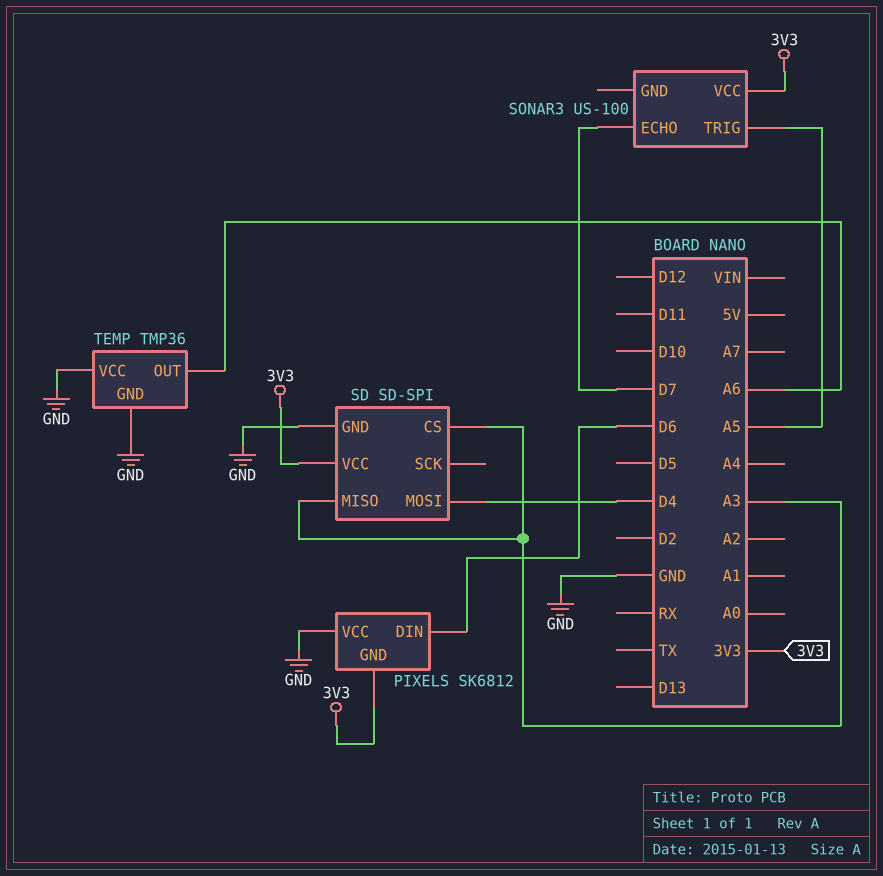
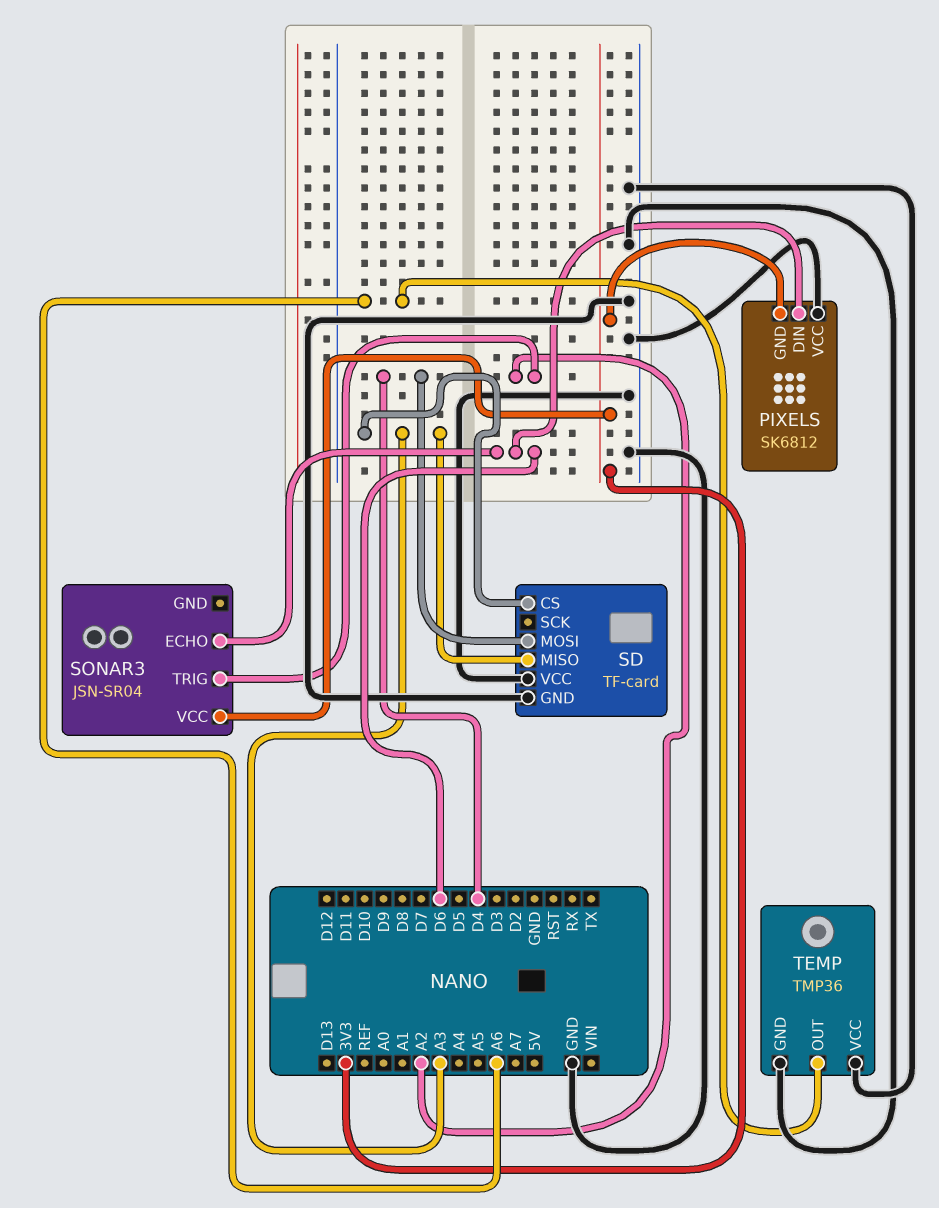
SD: SD-SPI -> TF-card
SD pin VCC: 3V3 -> GND
SONAR3: US-100 -> JSN-SR04
SONAR3 pin ECHO: D7 -> D6
SONAR3 pin TRIG: A5 -> A2

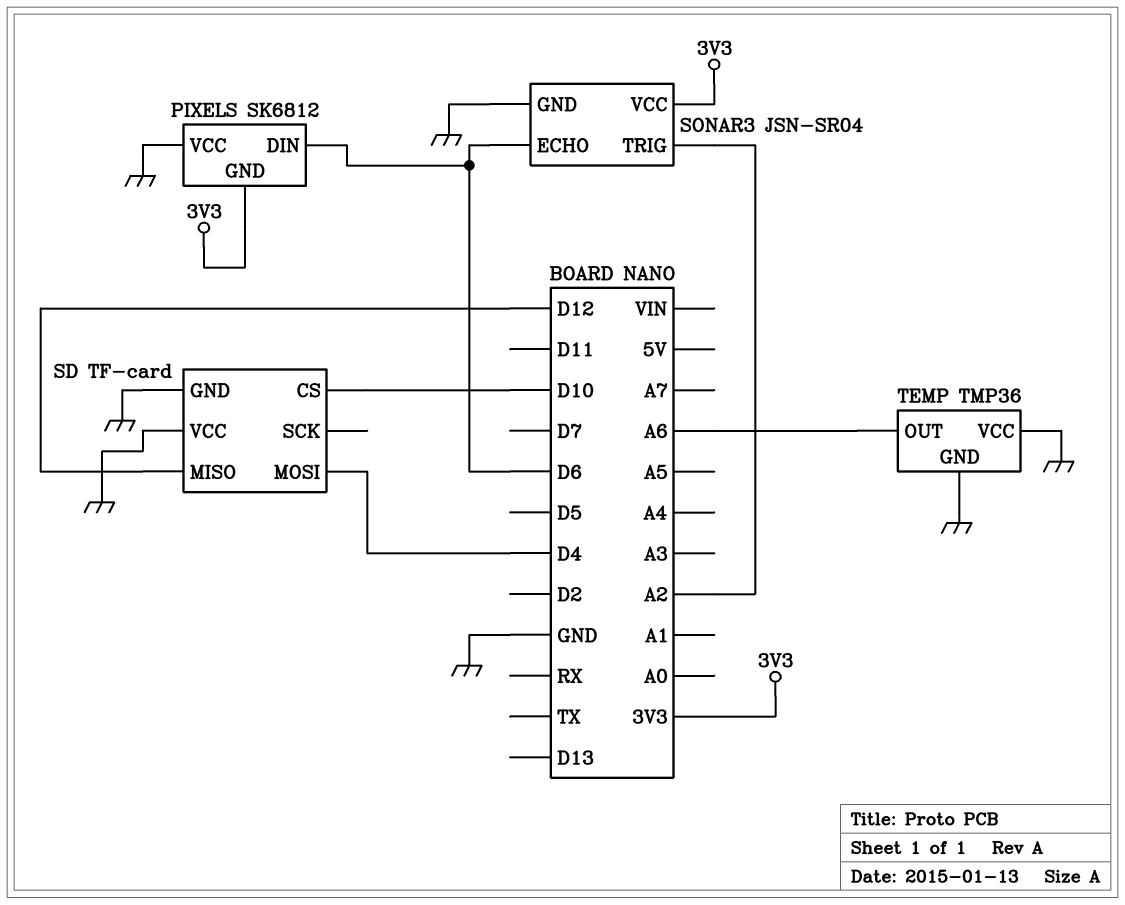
SD pin CS: A3 -> D10
SD pin MISO: A3 -> D12
SONAR3 pin GND: none -> GND

